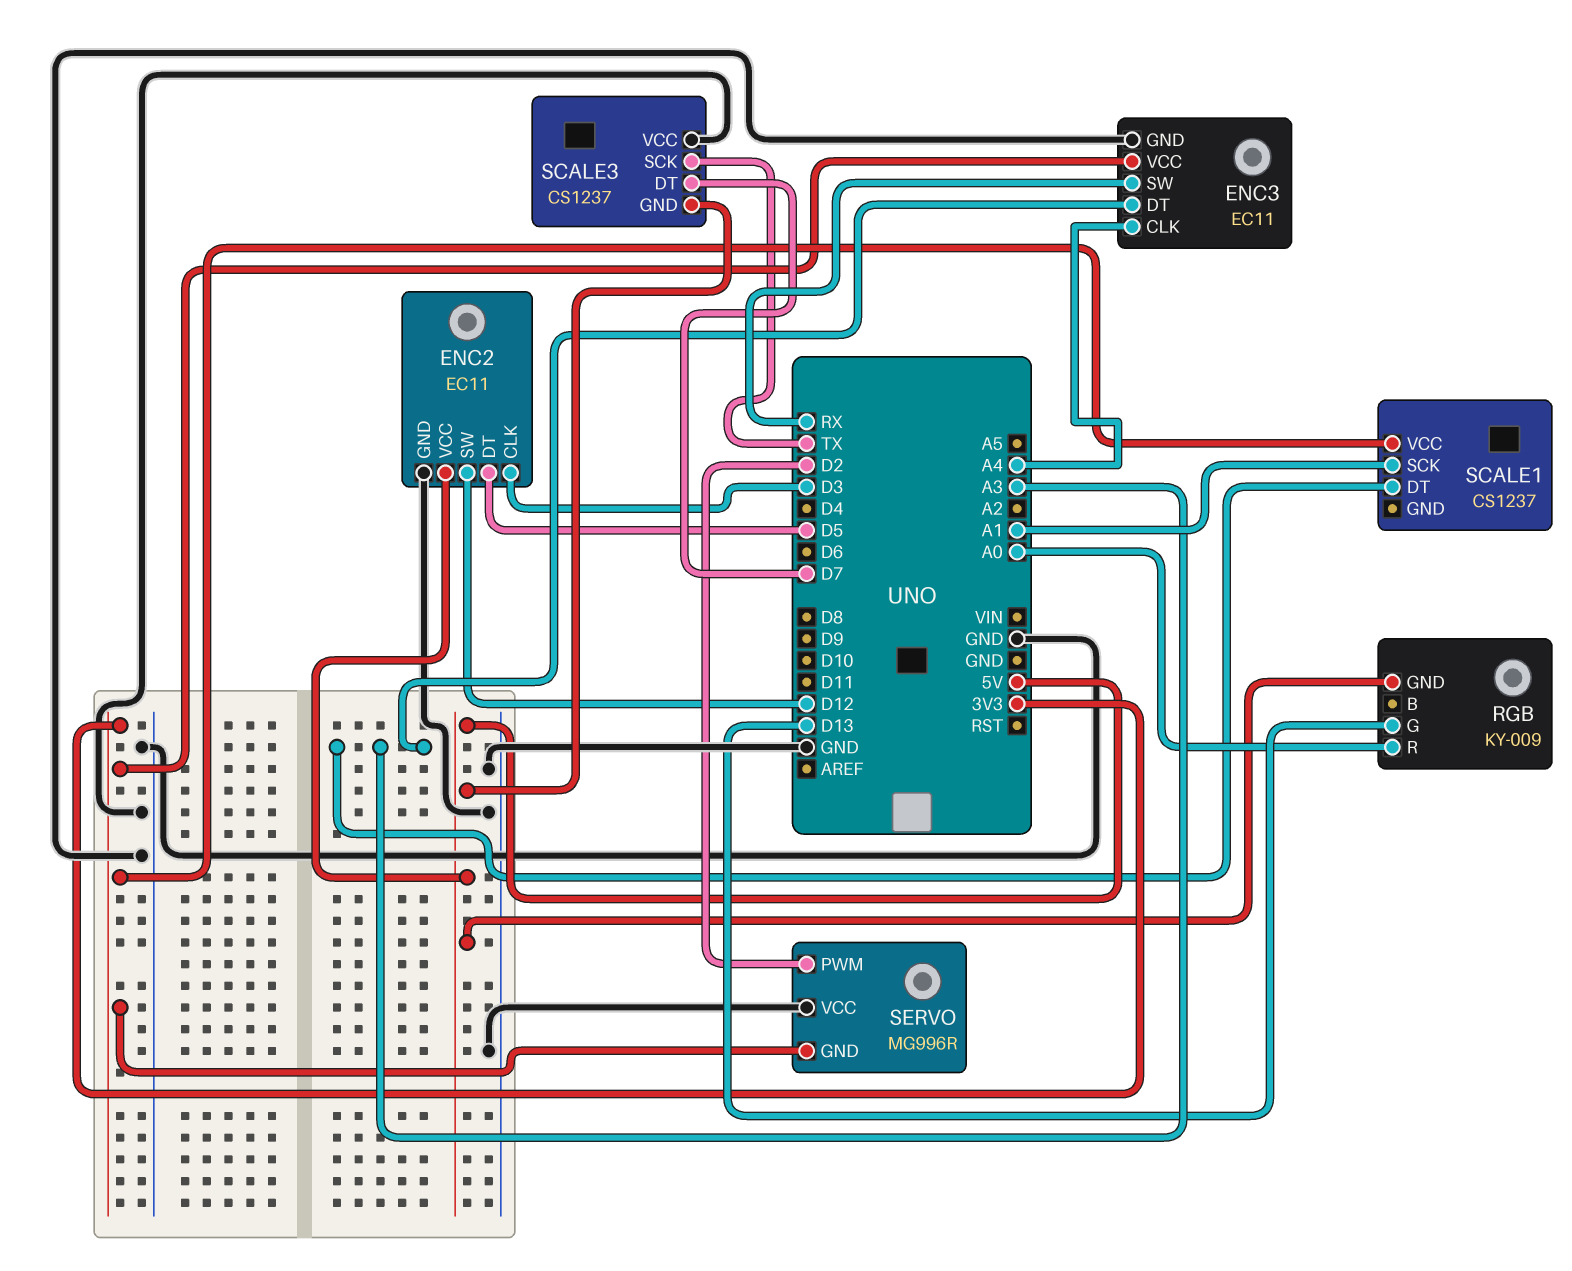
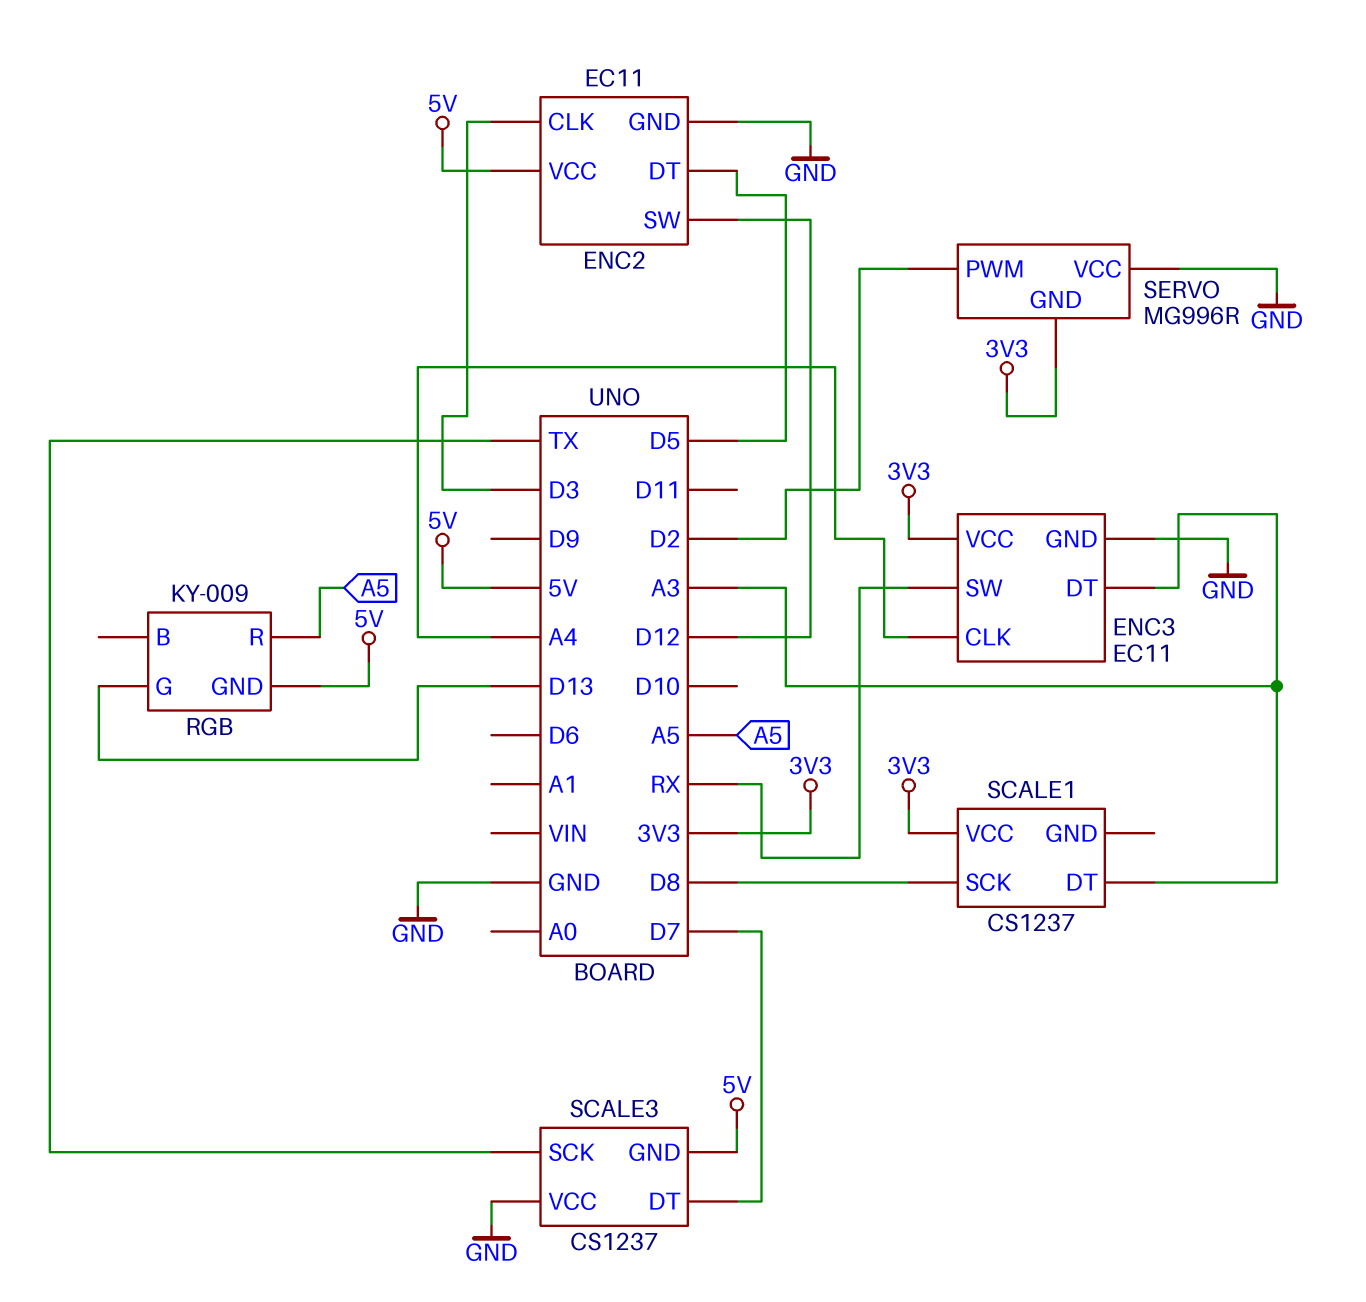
RGB pin R: A0 -> A5
SCALE1 pin SCK: A1 -> D8

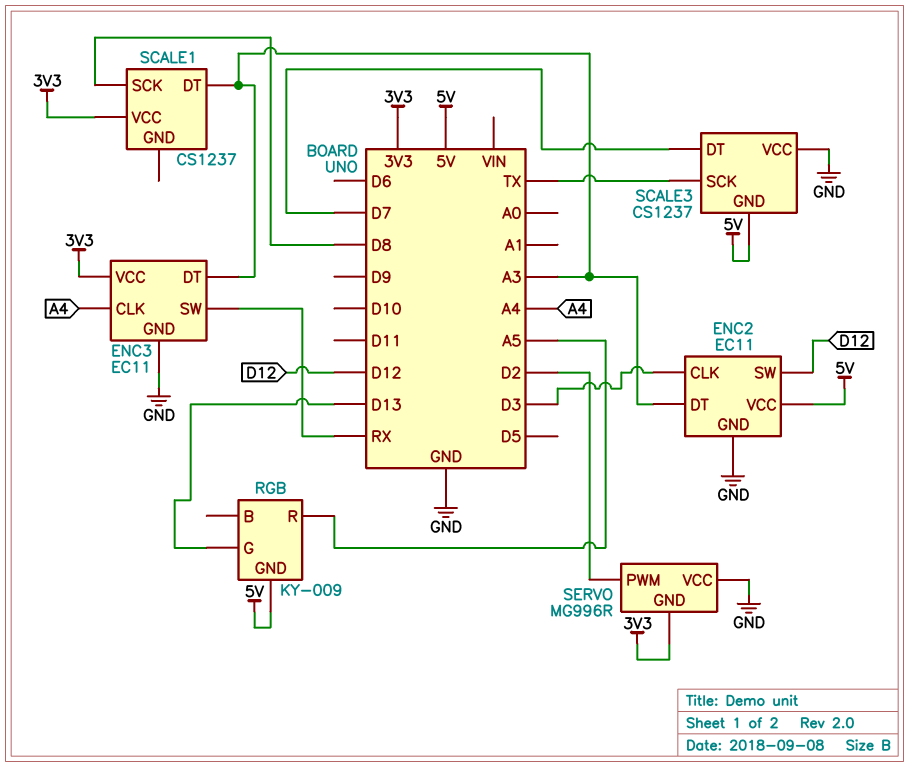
ENC2 pin DT: D5 -> A3

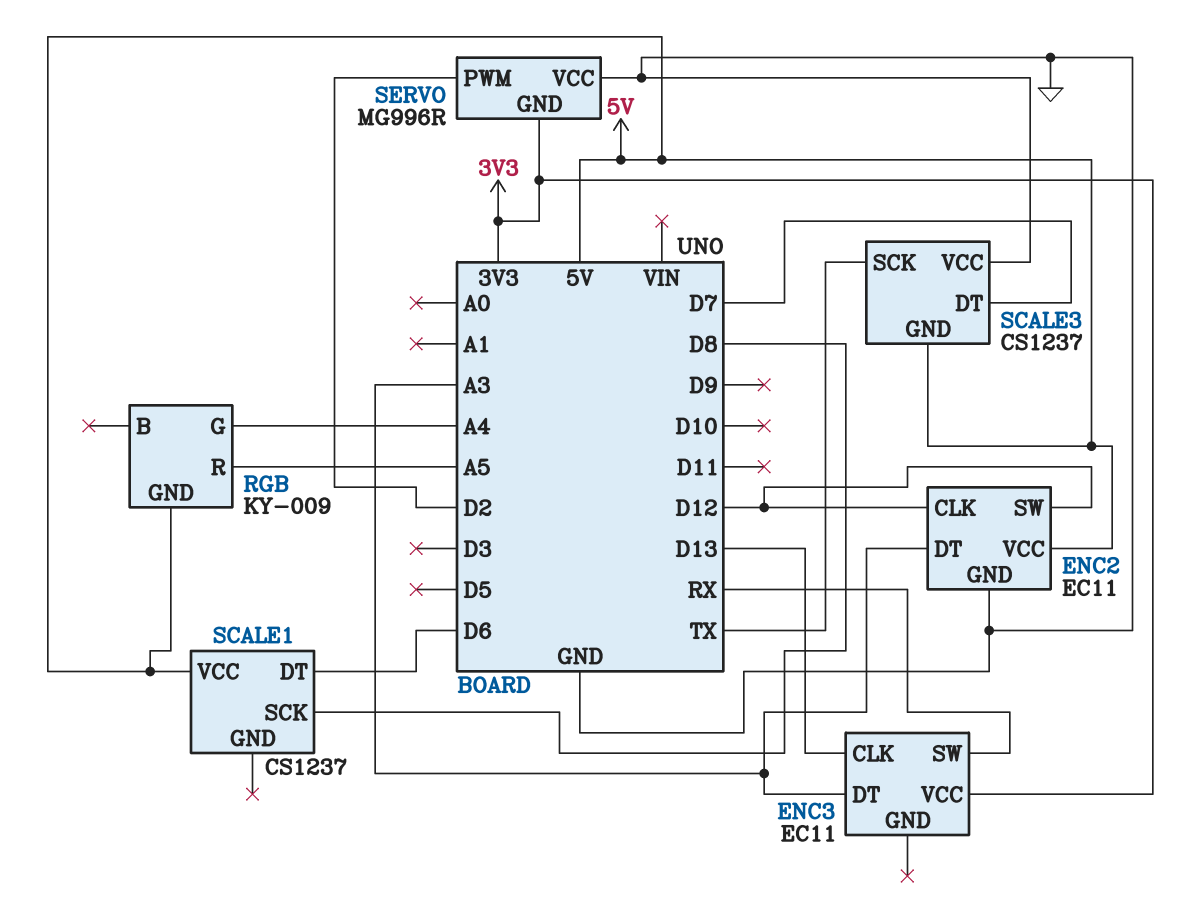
ENC2 pin CLK: D3 -> D12
ENC3 pin CLK: A4 -> D13
ENC3 pin GND: GND -> none
RGB pin G: D13 -> A4
SCALE1 pin DT: A3 -> D6
SCALE1 pin VCC: 3V3 -> 5V

